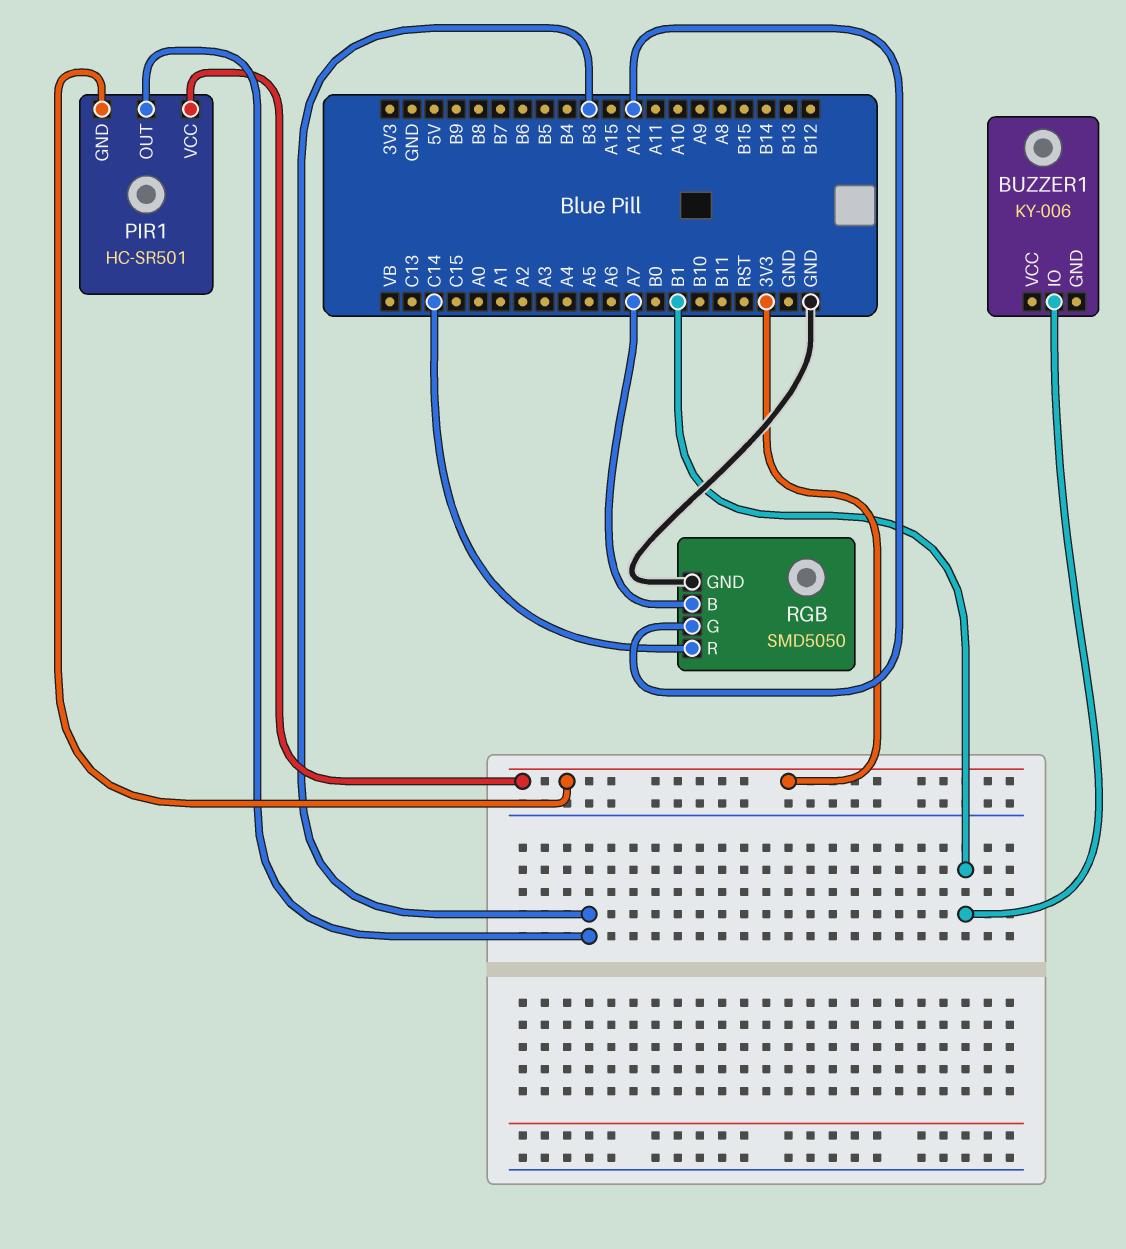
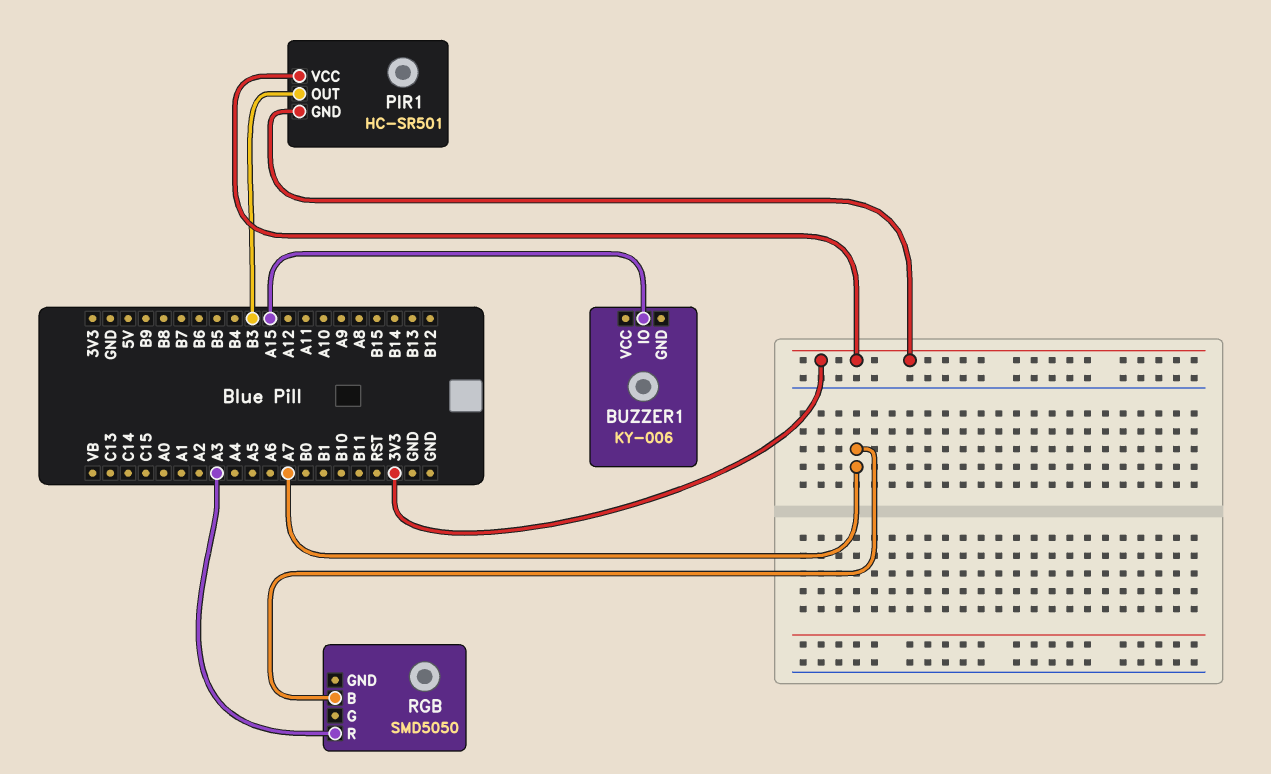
BUZZER1 pin IO: B1 -> A15
RGB pin G: A12 -> none
RGB pin GND: GND -> none
RGB pin R: C14 -> A3

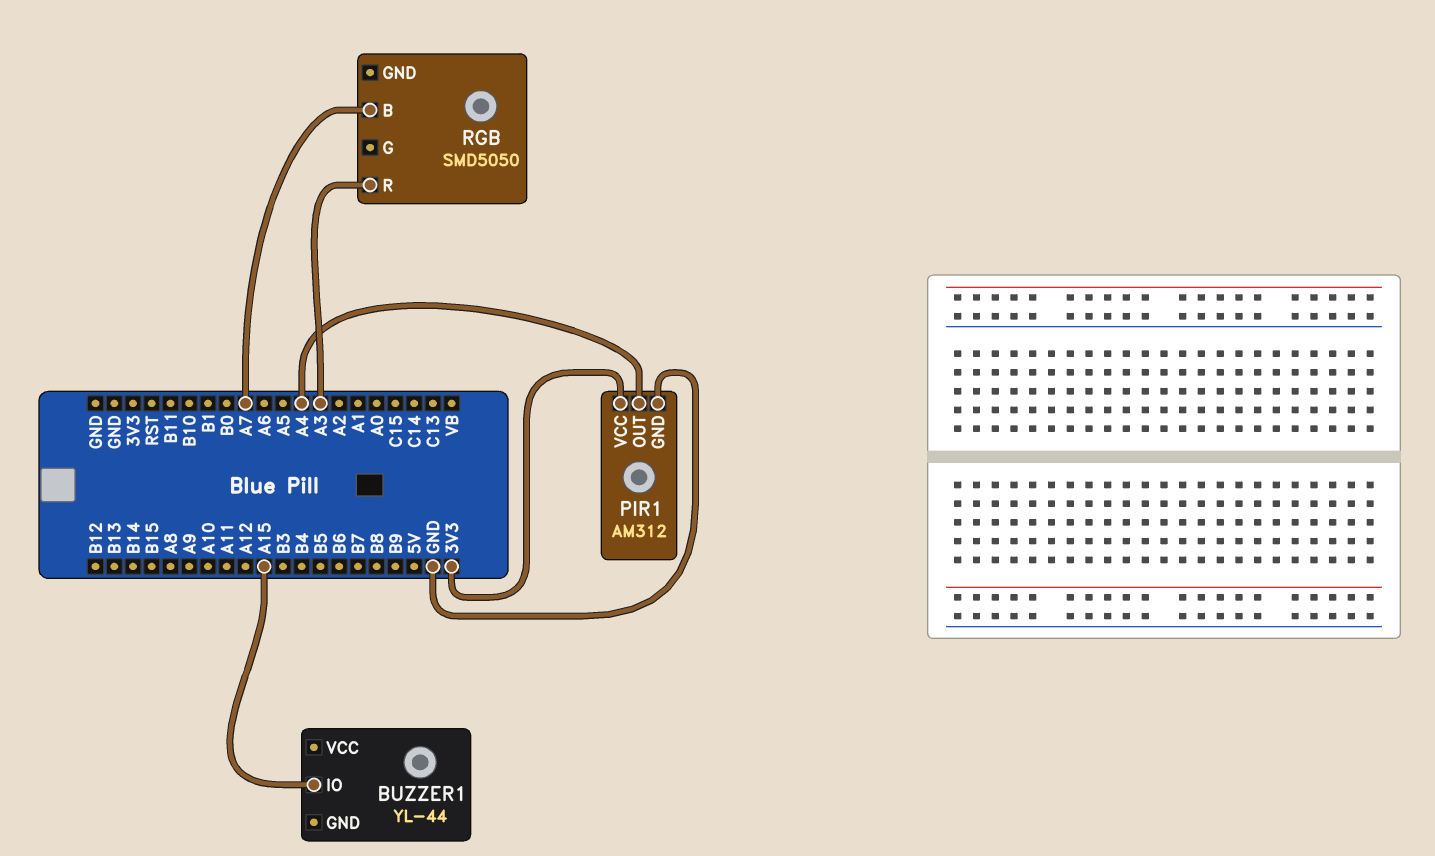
BUZZER1: KY-006 -> YL-44
PIR1: HC-SR501 -> AM312
PIR1 pin GND: 3V3 -> GND
PIR1 pin OUT: B3 -> A4

